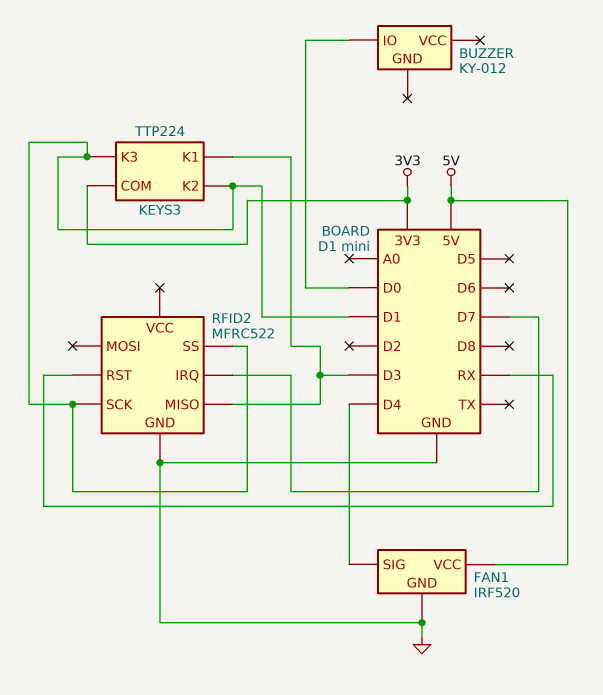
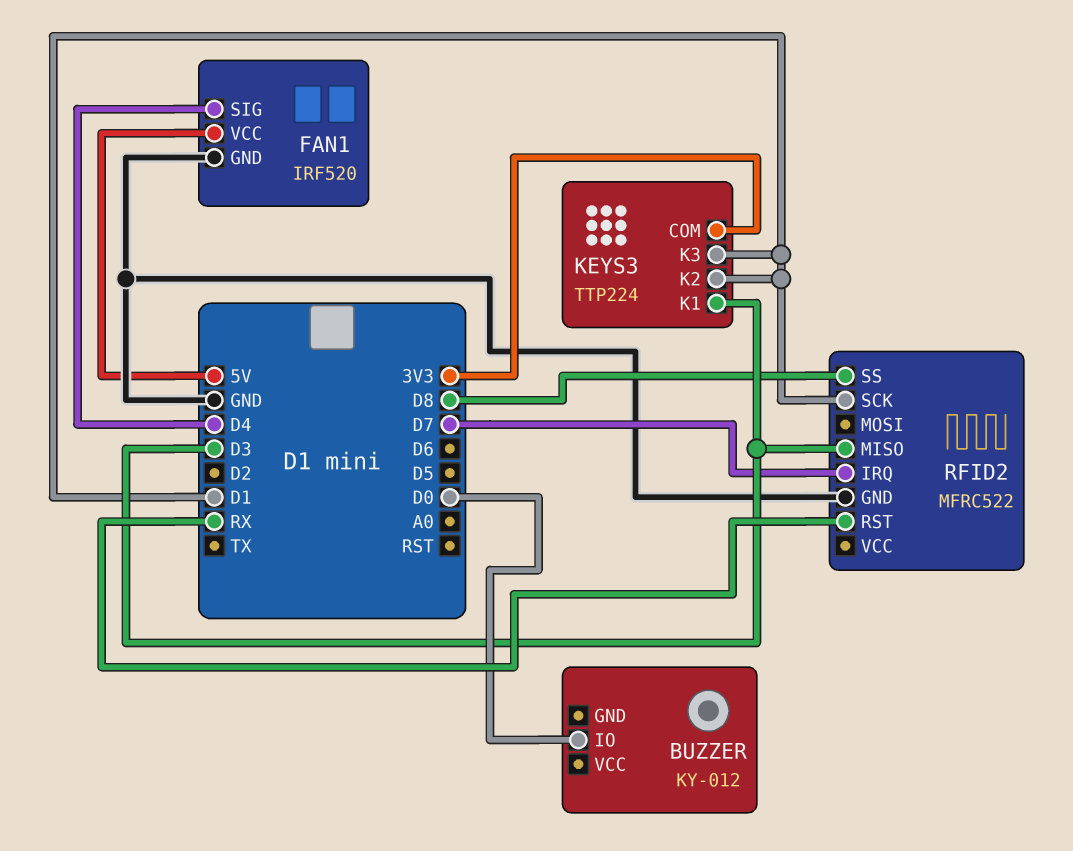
RFID2 pin SS: D1 -> D8

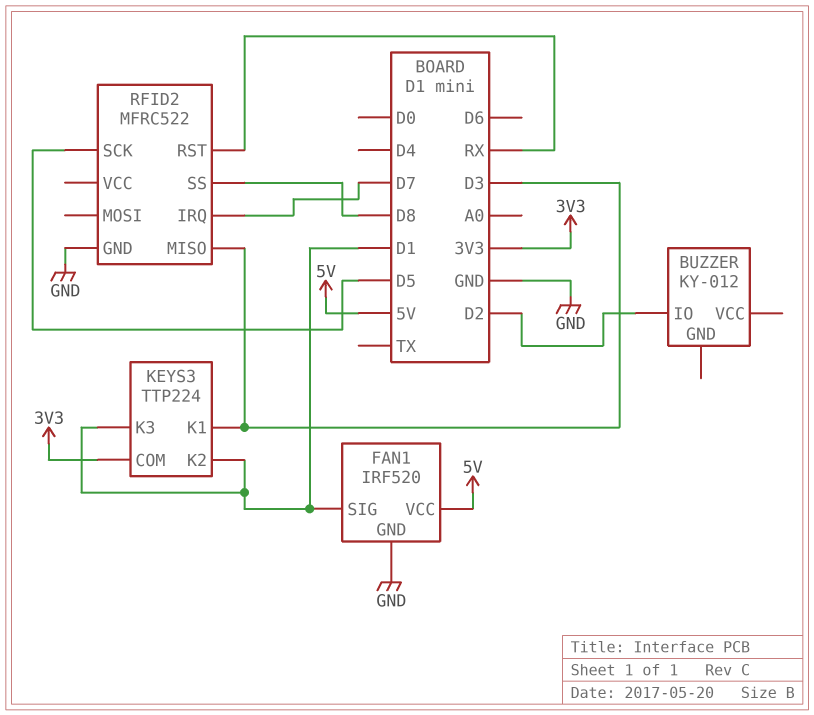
BUZZER pin IO: D0 -> D2
FAN1 pin SIG: D4 -> D1
RFID2 pin SCK: D1 -> D5

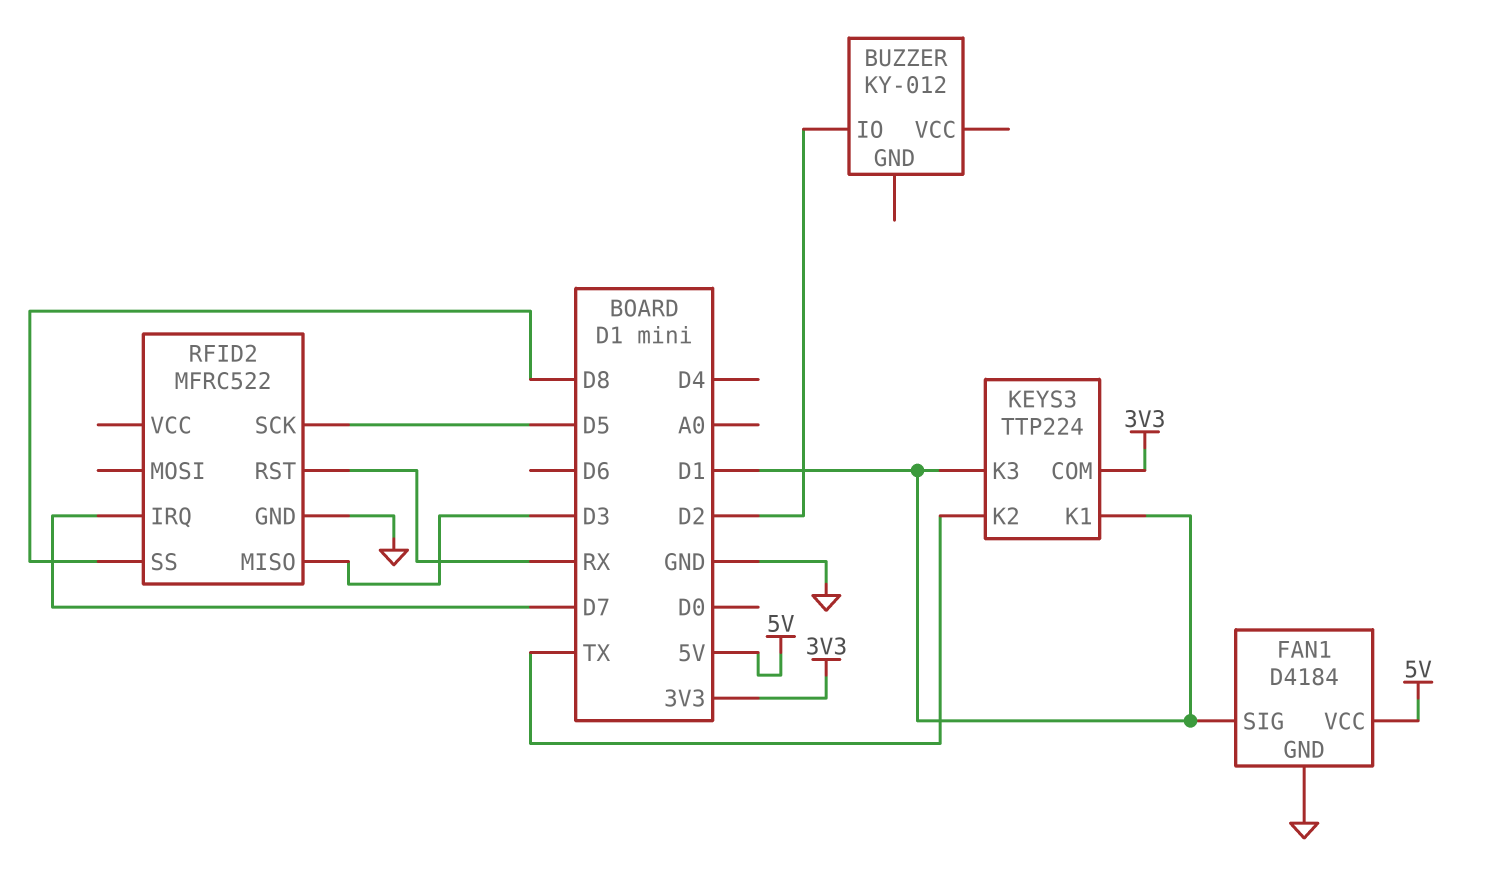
FAN1: IRF520 -> D4184
KEYS3 pin K1: D3 -> D1
KEYS3 pin K2: D1 -> TX

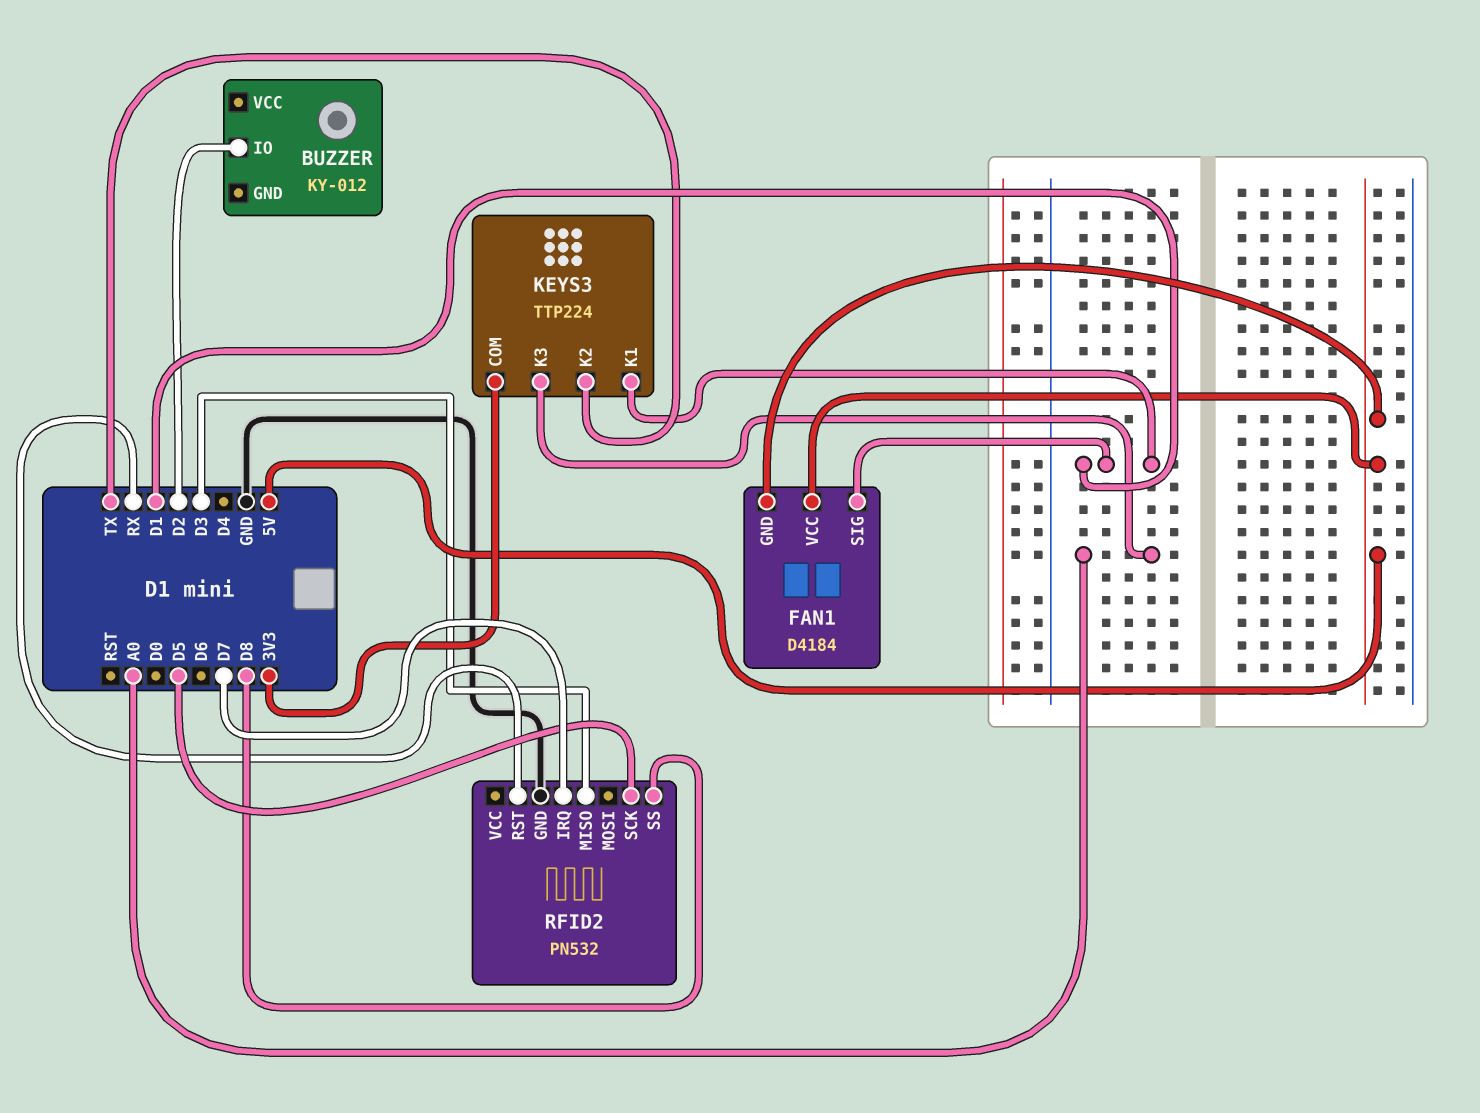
FAN1 pin GND: GND -> 5V
KEYS3 pin K3: D1 -> A0
RFID2: MFRC522 -> PN532

